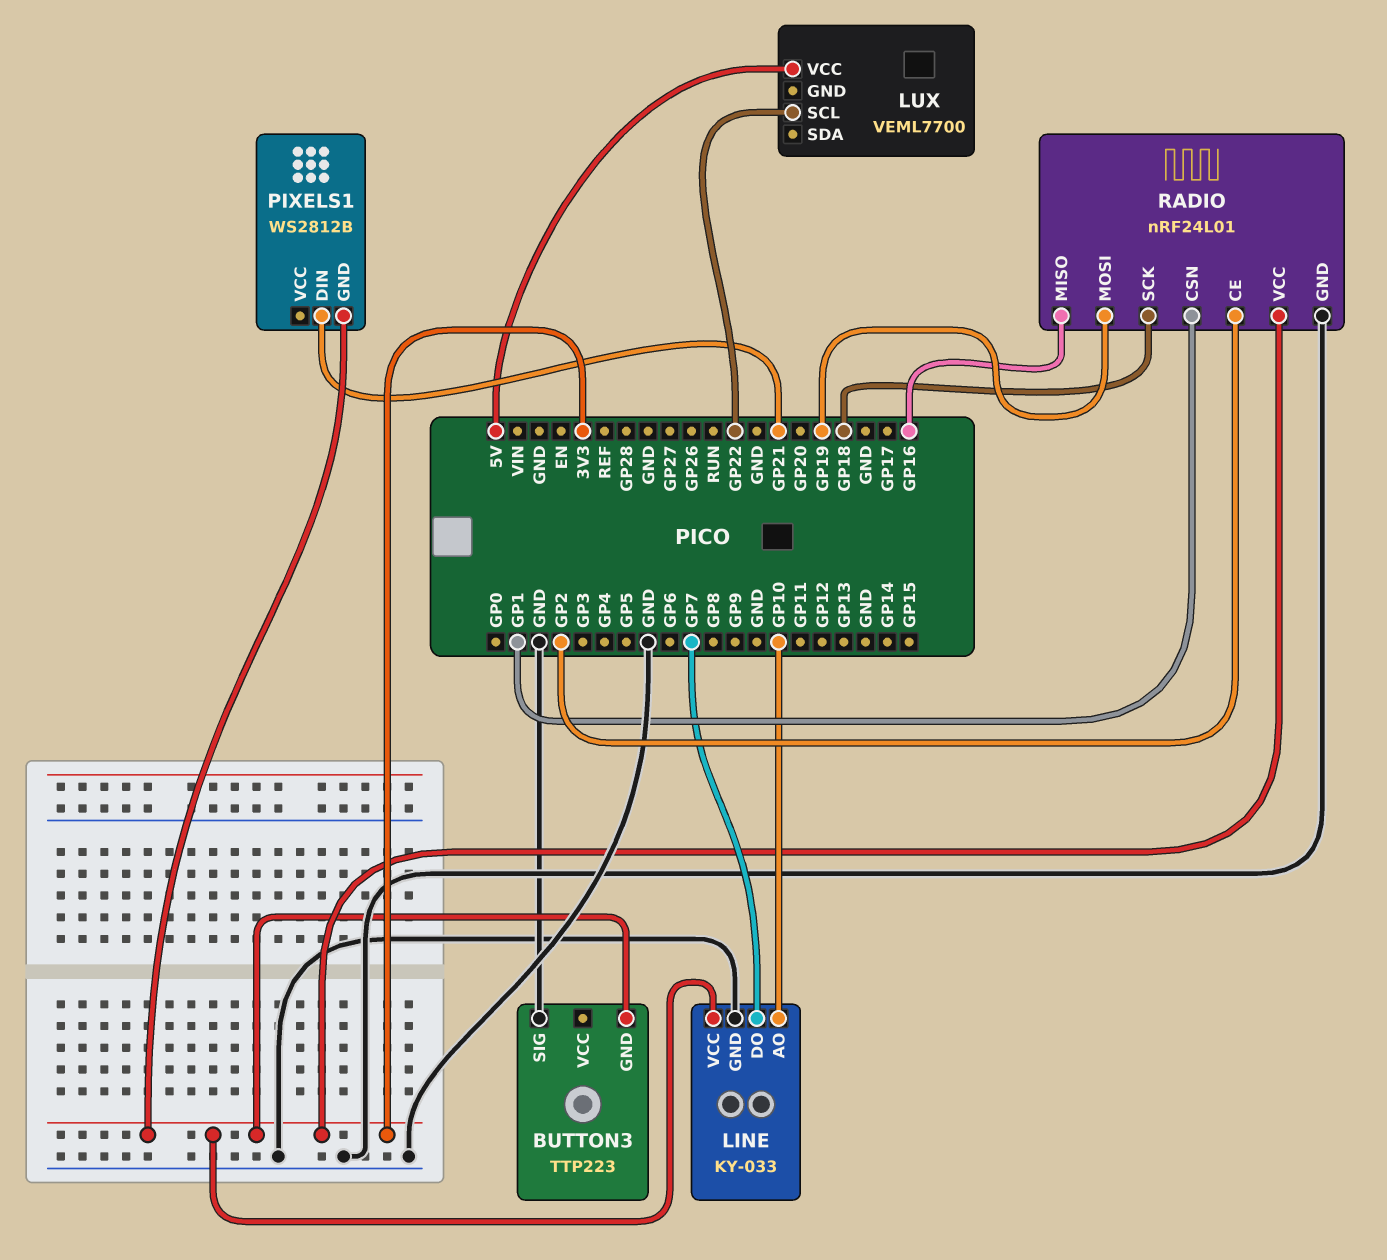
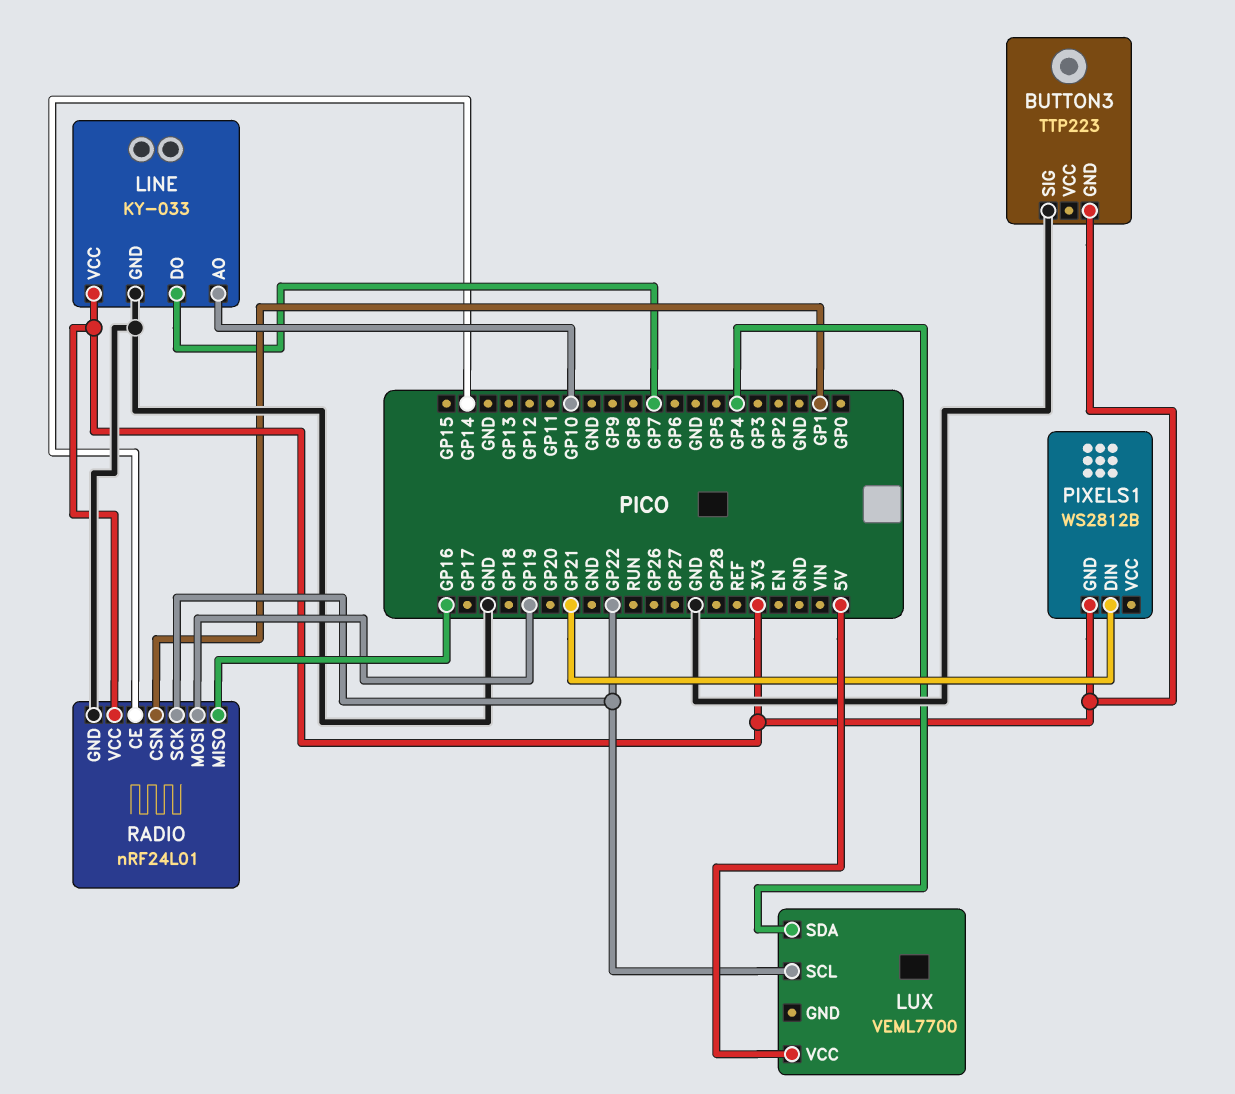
LUX pin SDA: none -> GP4
RADIO pin CE: GP2 -> GP14
RADIO pin SCK: GP18 -> GP22

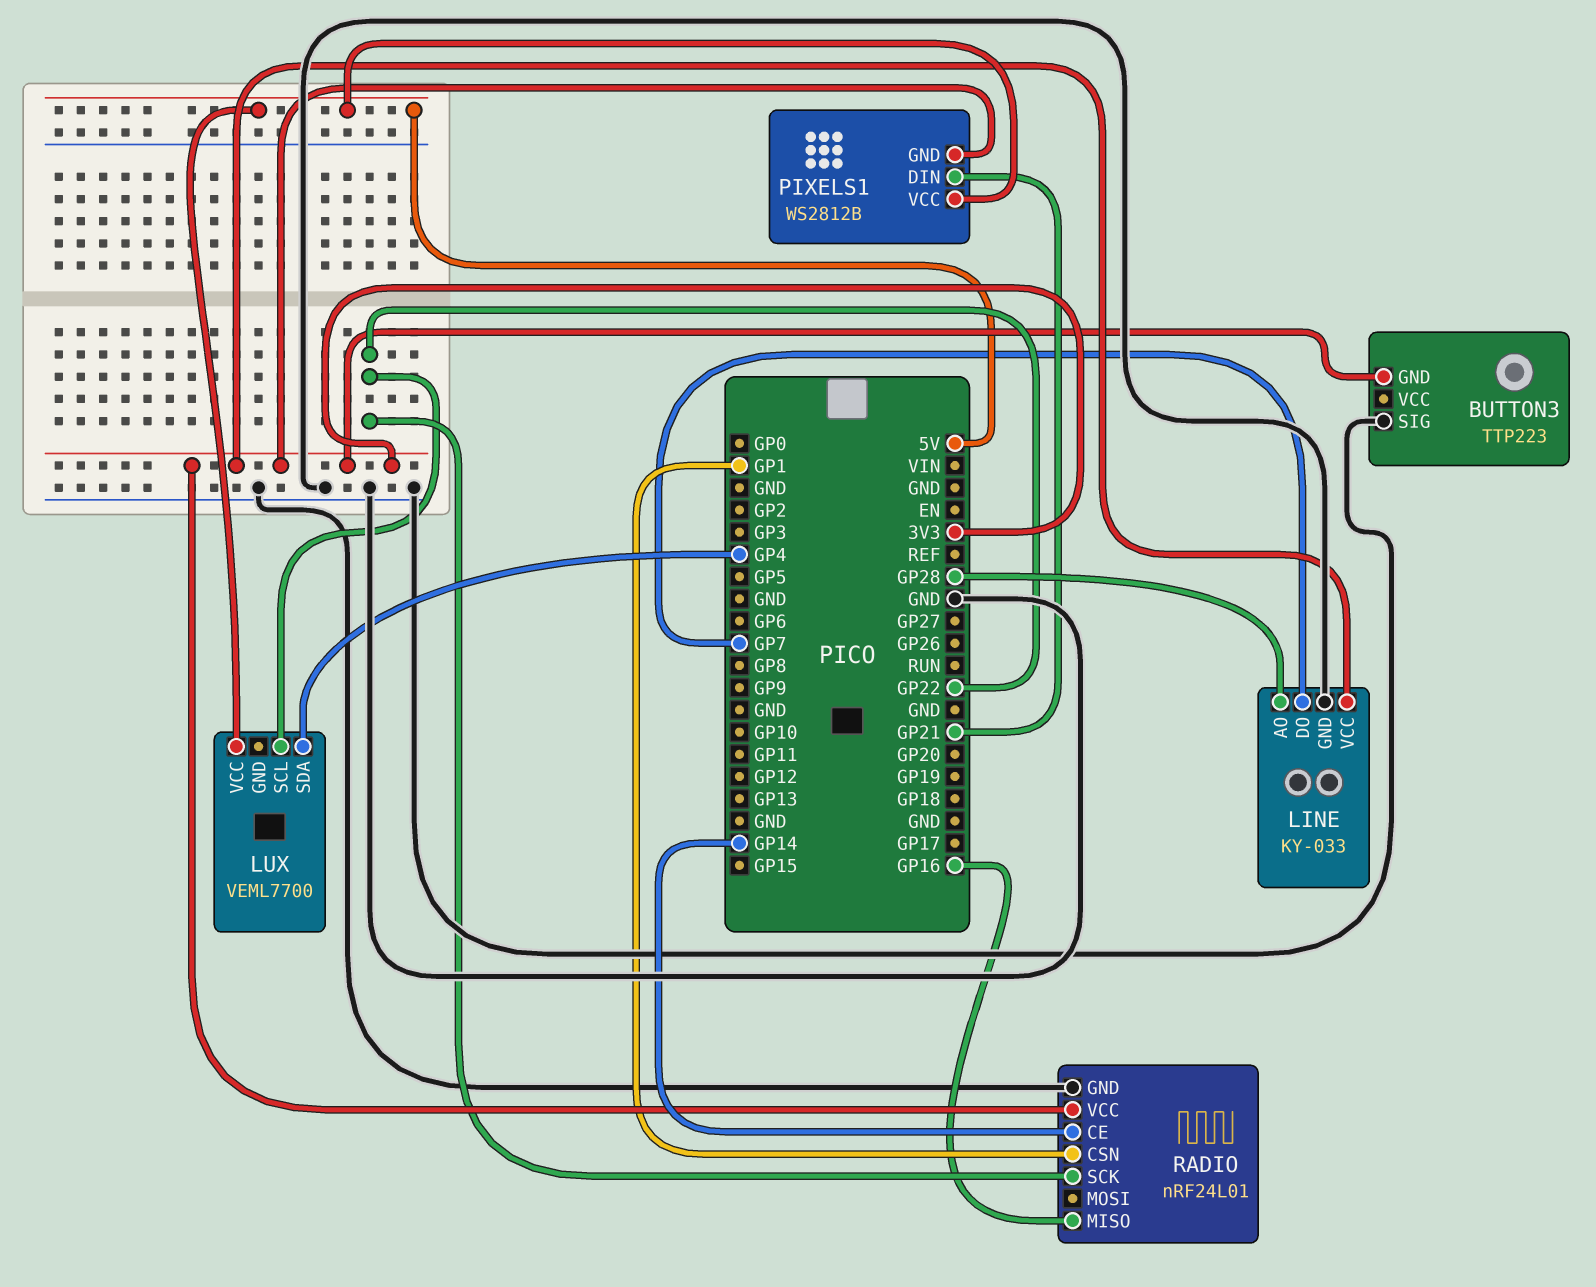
LINE pin AO: GP10 -> GP28
PIXELS1 pin VCC: none -> 5V
RADIO pin MOSI: GP19 -> none

